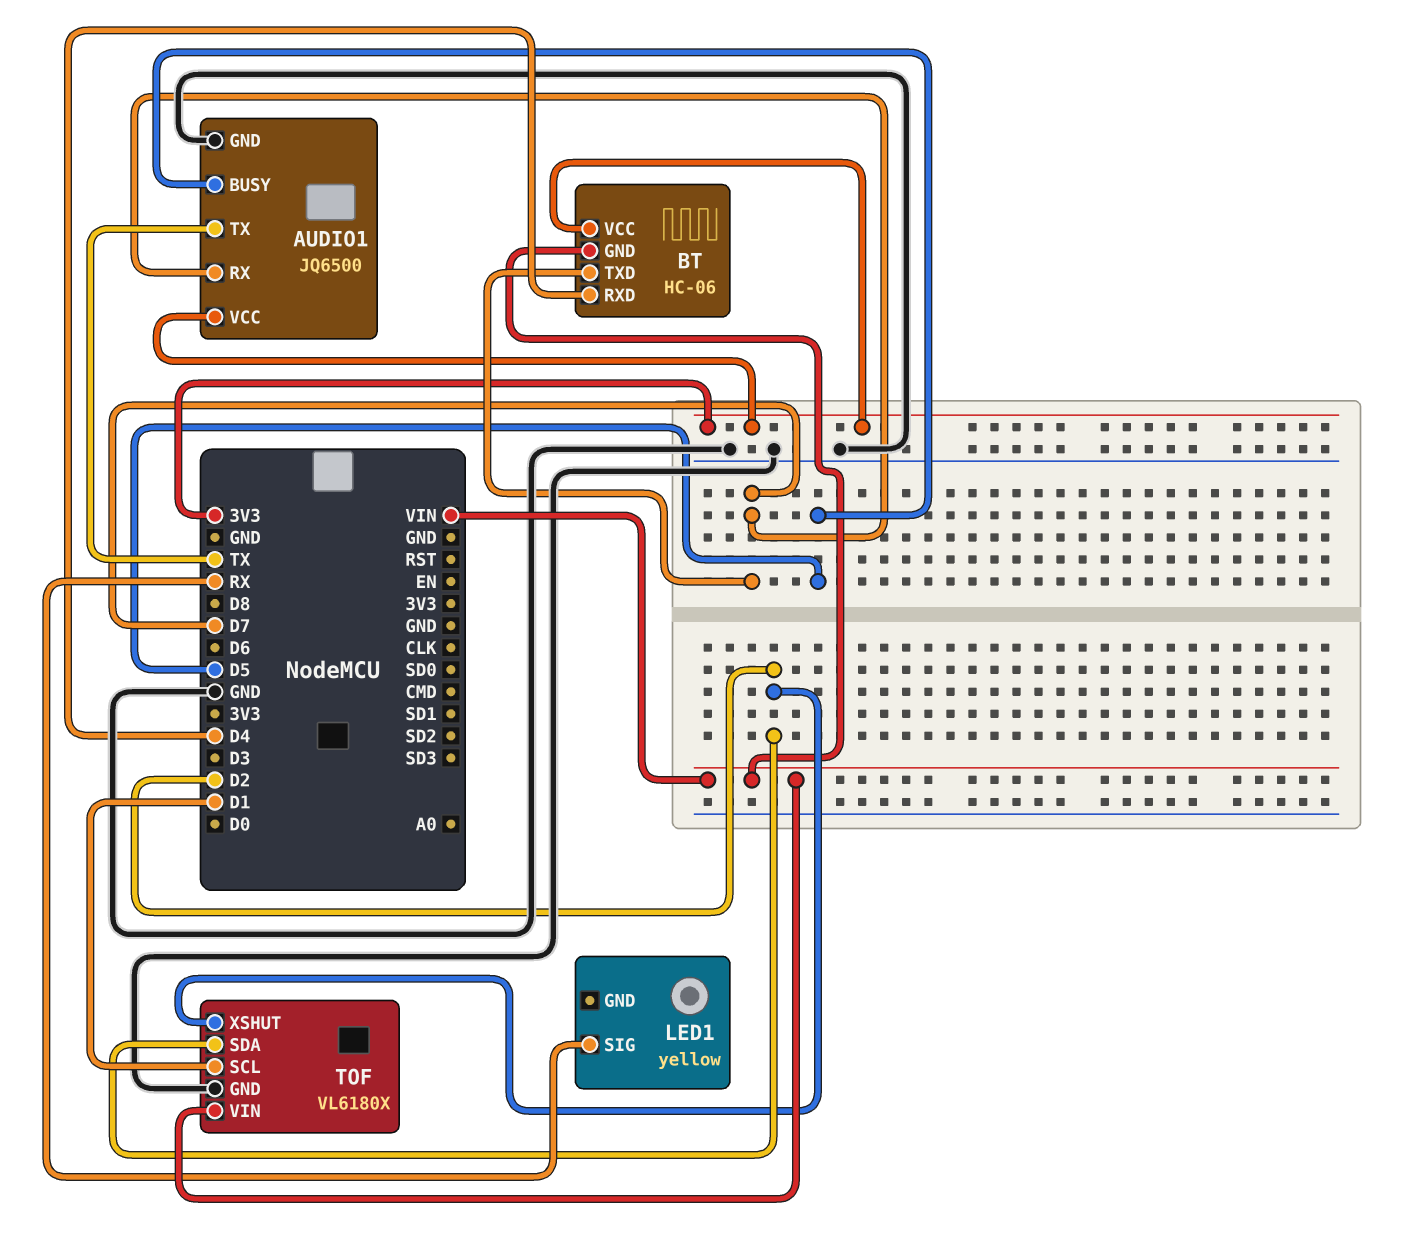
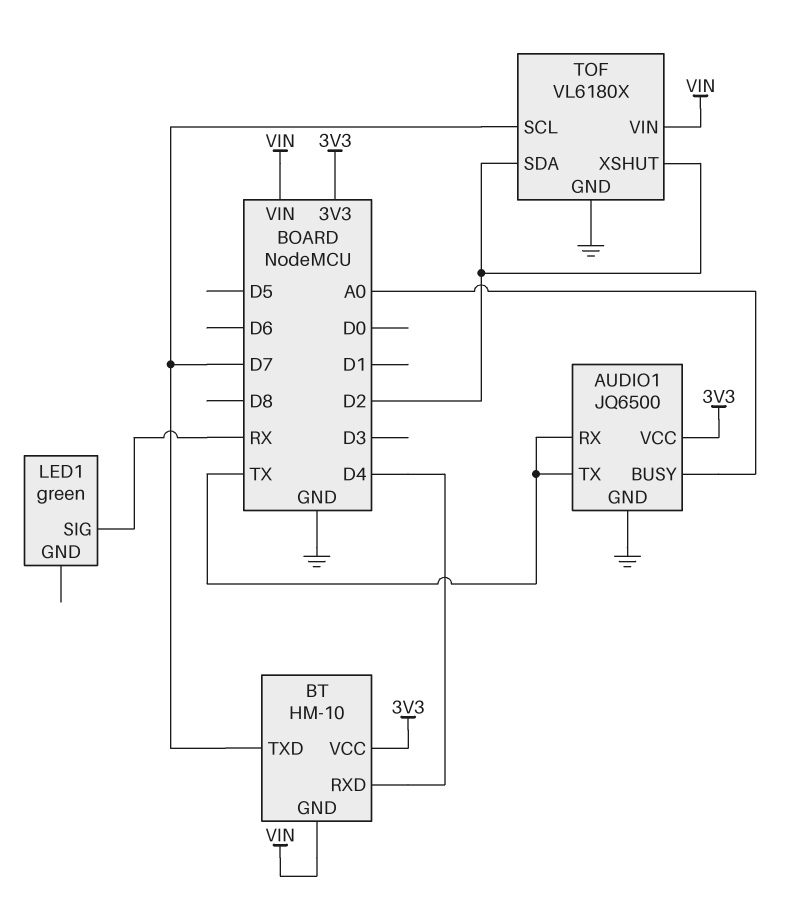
AUDIO1 pin BUSY: D5 -> A0
AUDIO1 pin RX: D7 -> TX
BT: HC-06 -> HM-10
LED1: yellow -> green
TOF pin SCL: D1 -> D7

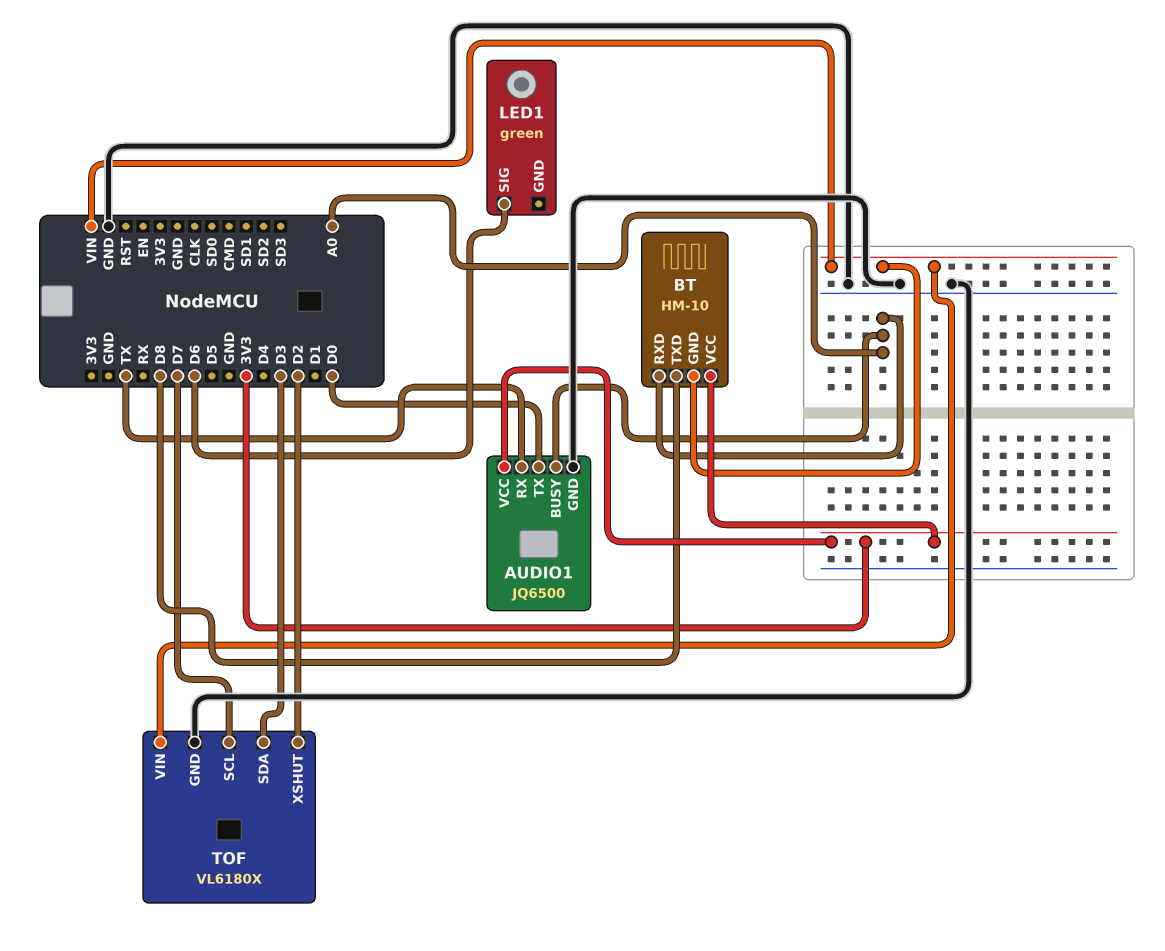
AUDIO1 pin TX: TX -> D0
BT pin RXD: D4 -> A0
BT pin TXD: D7 -> D8
LED1 pin SIG: RX -> D6
TOF pin SDA: D2 -> D3

